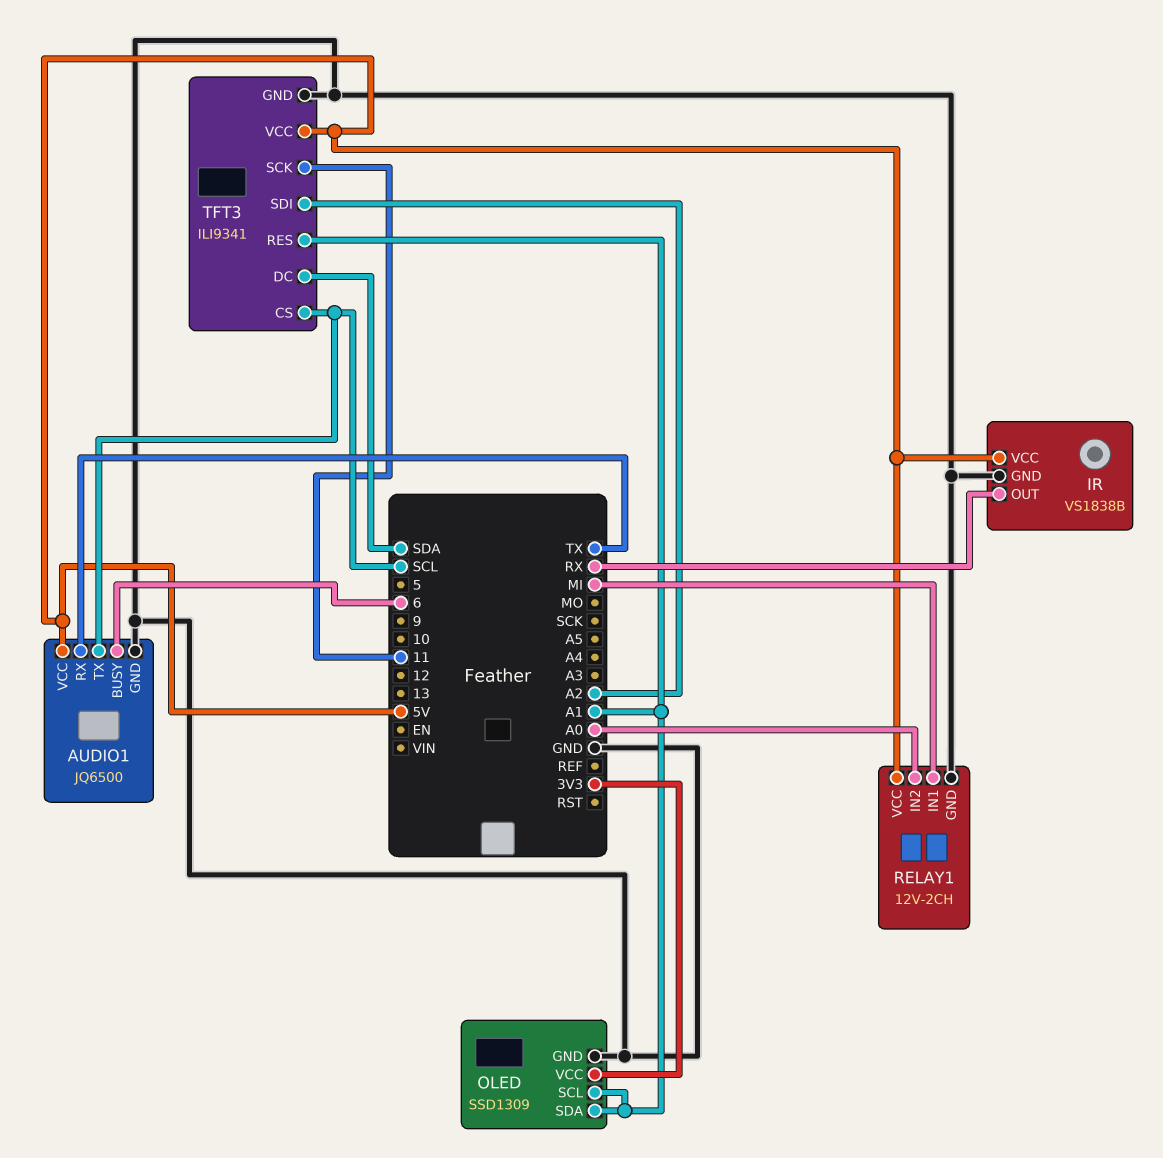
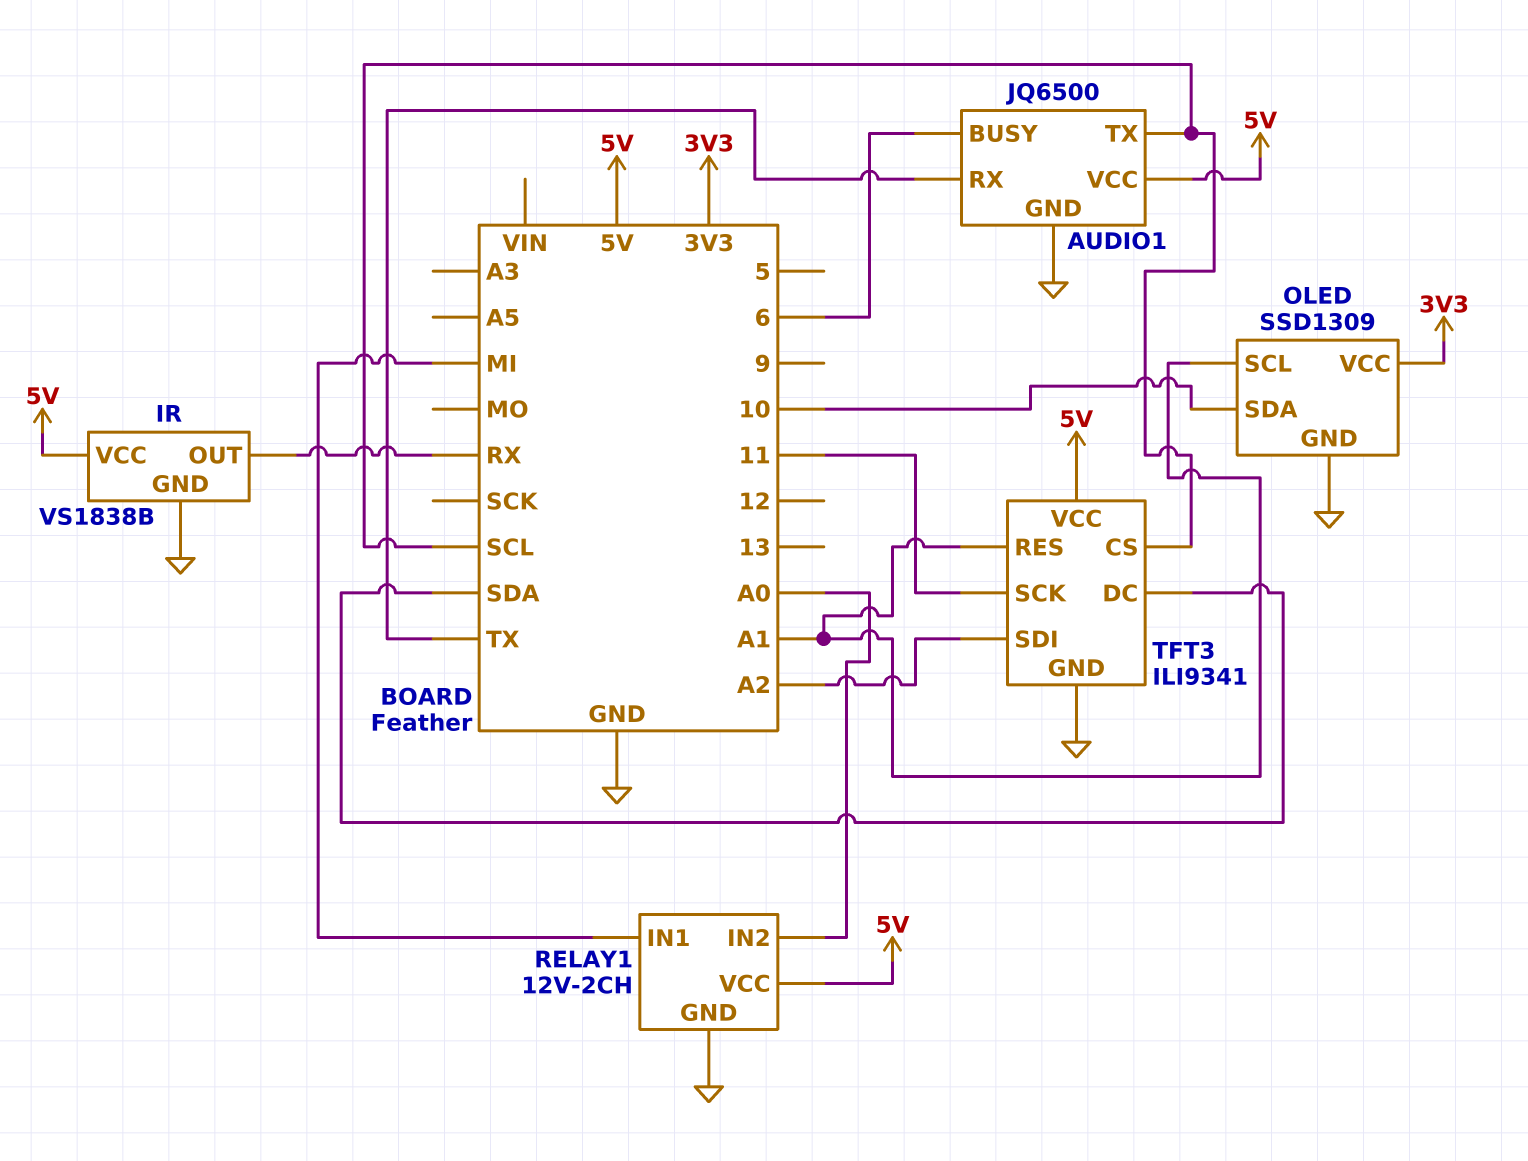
OLED pin SDA: A1 -> 10

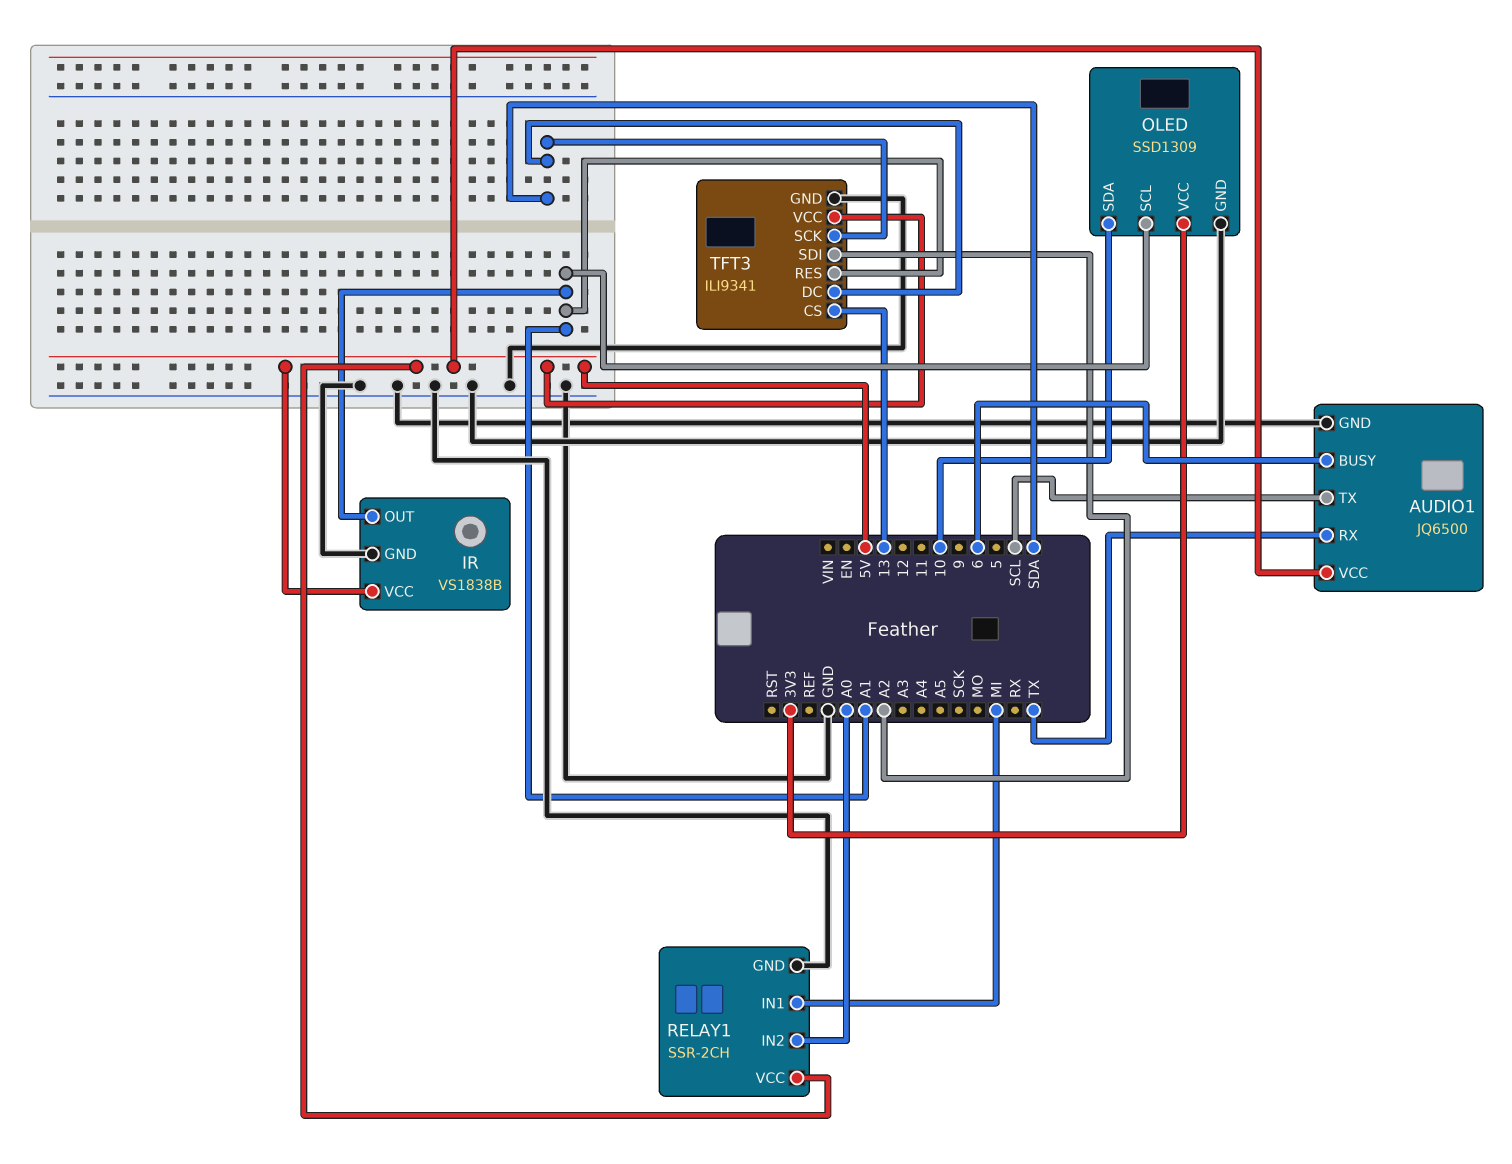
IR pin OUT: RX -> A1
RELAY1: 12V-2CH -> SSR-2CH
TFT3 pin CS: SCL -> 13
TFT3 pin SCK: 11 -> SDA

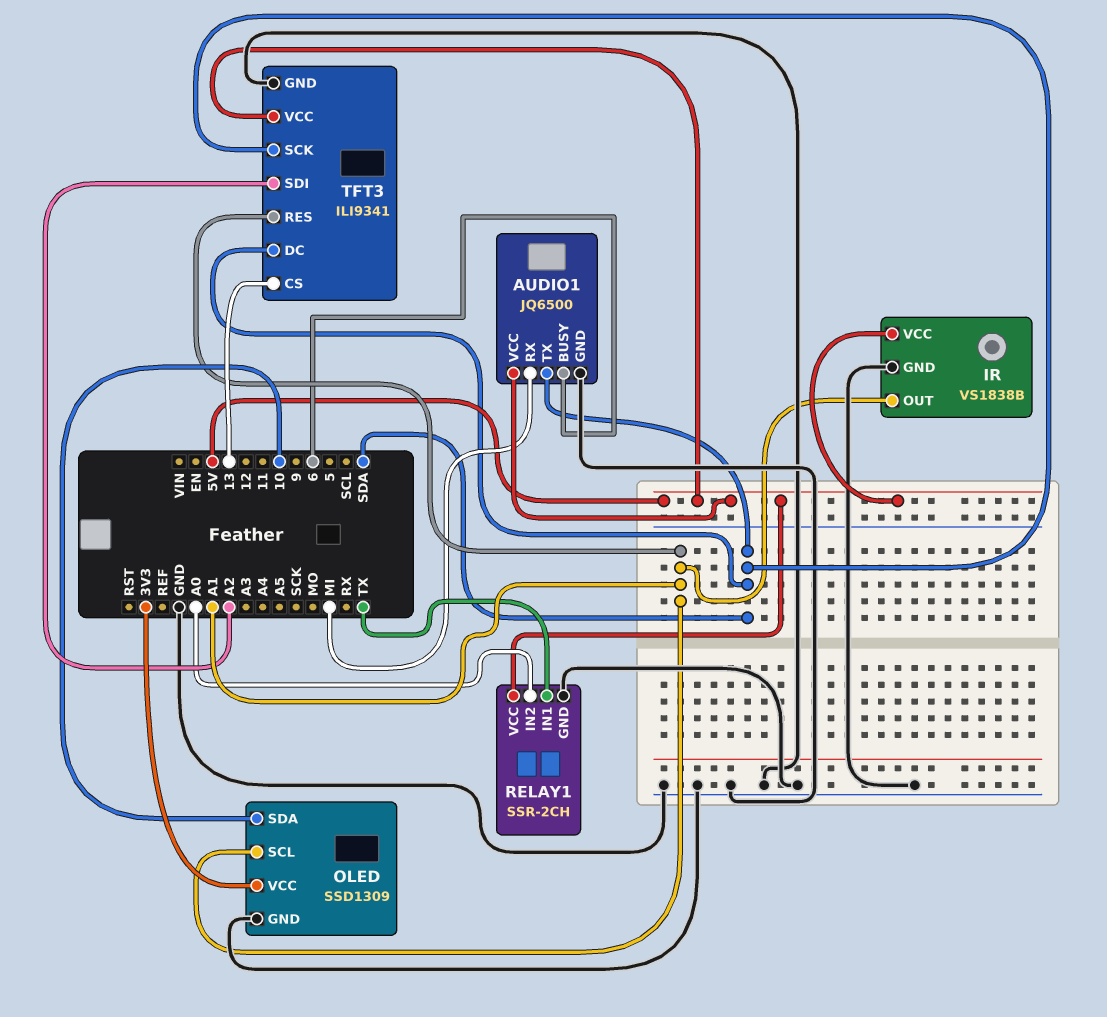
AUDIO1 pin RX: TX -> MI
AUDIO1 pin TX: SCL -> SDA
RELAY1 pin IN1: MI -> TX

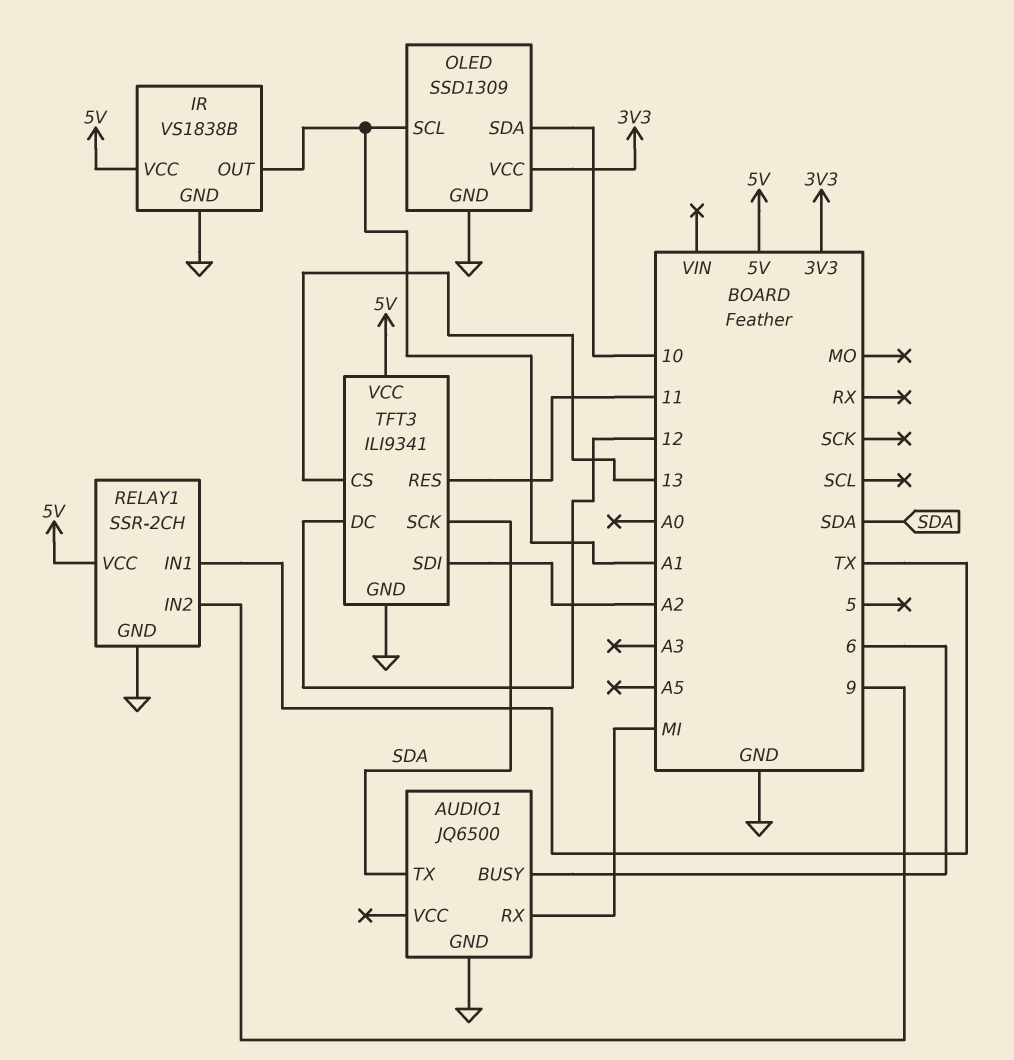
AUDIO1 pin VCC: 5V -> none
RELAY1 pin IN2: A0 -> 9
TFT3 pin DC: SDA -> 12
TFT3 pin RES: A1 -> 11

